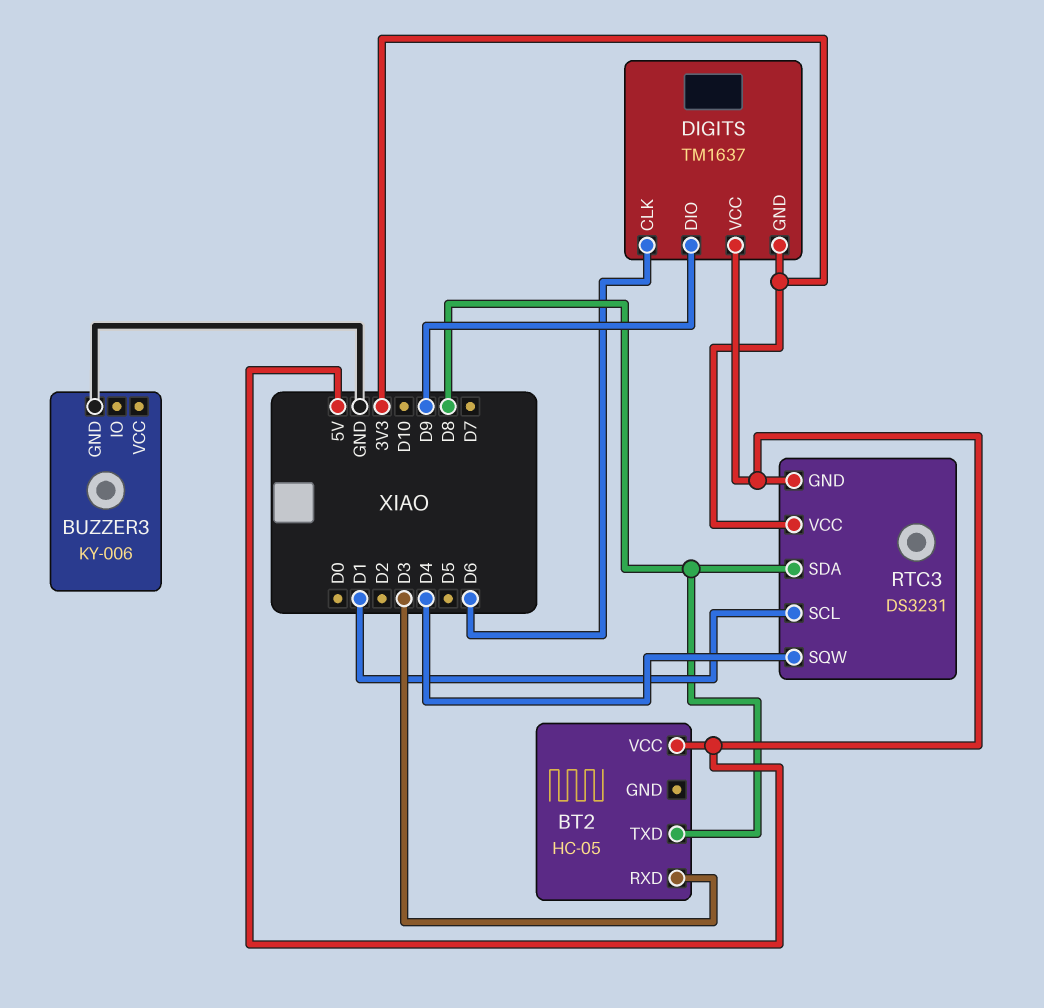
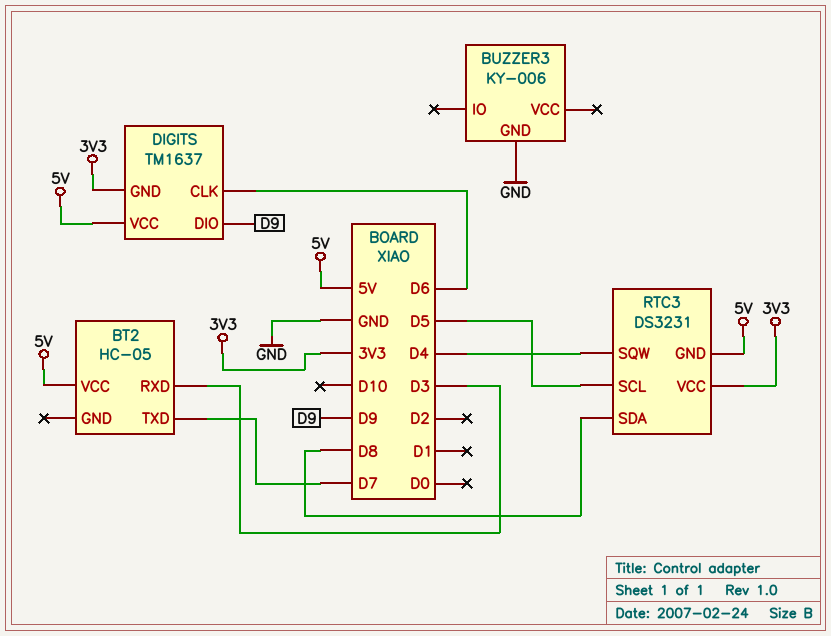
BT2 pin TXD: D8 -> D7
RTC3 pin SCL: D1 -> D5

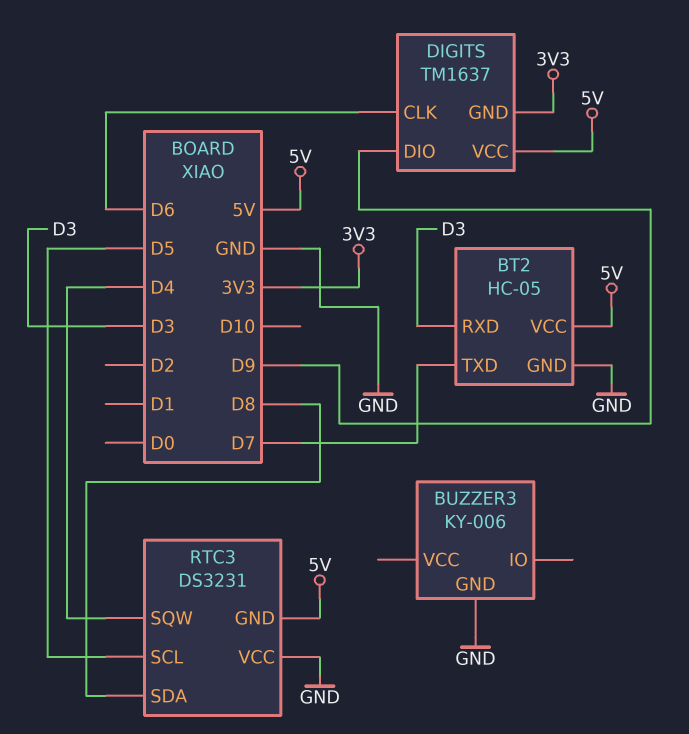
BT2 pin GND: none -> GND
RTC3 pin VCC: 3V3 -> GND

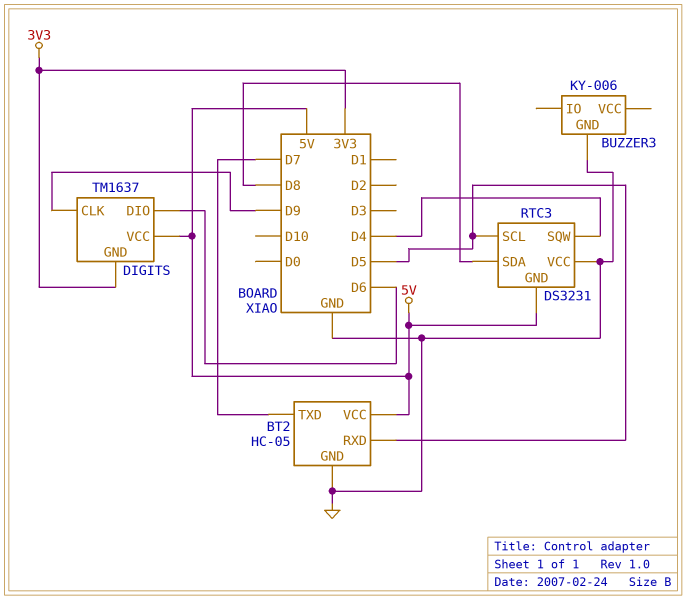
BT2 pin RXD: D3 -> D5
DIGITS pin CLK: D6 -> D9
DIGITS pin DIO: D9 -> D6

